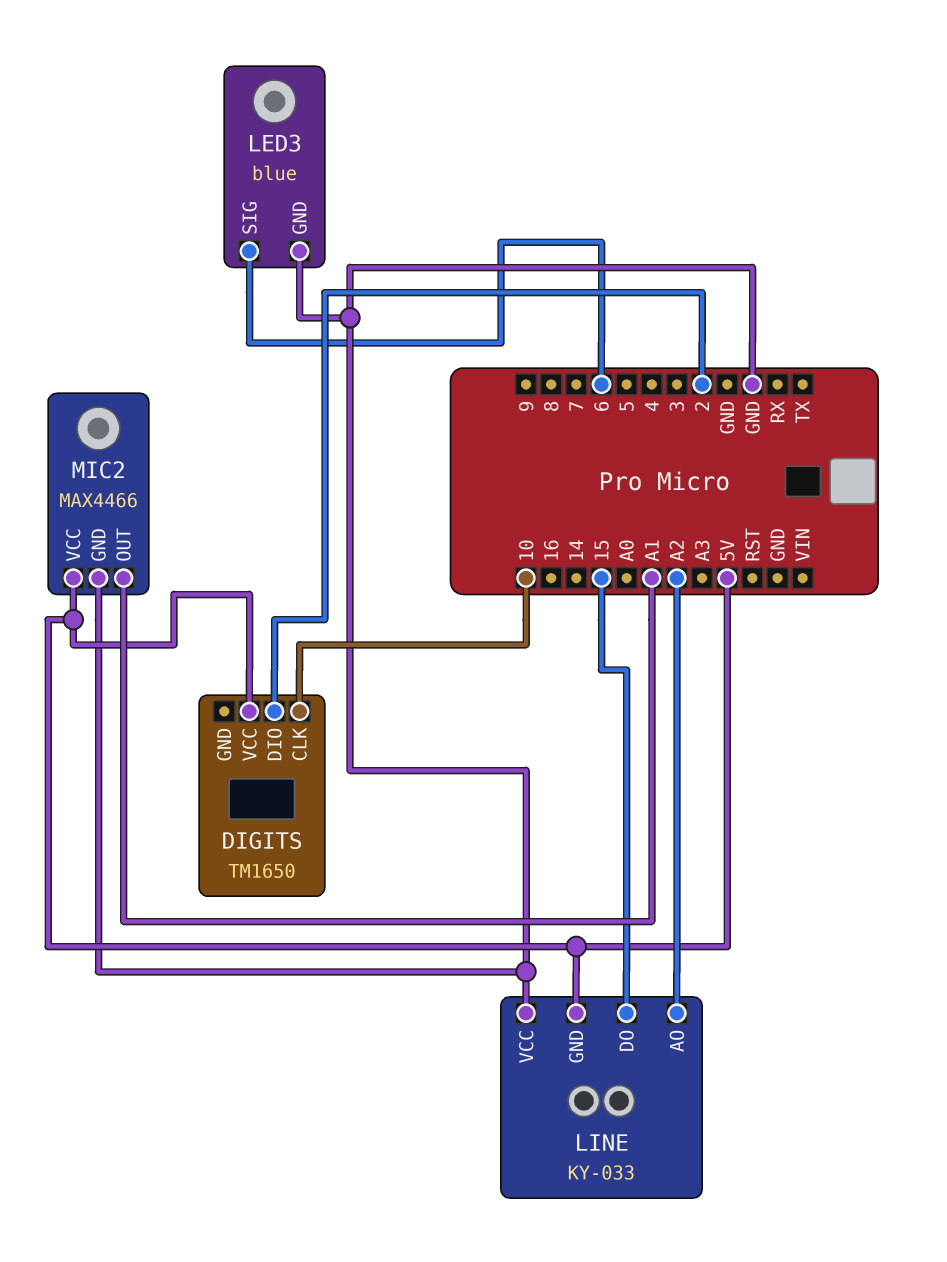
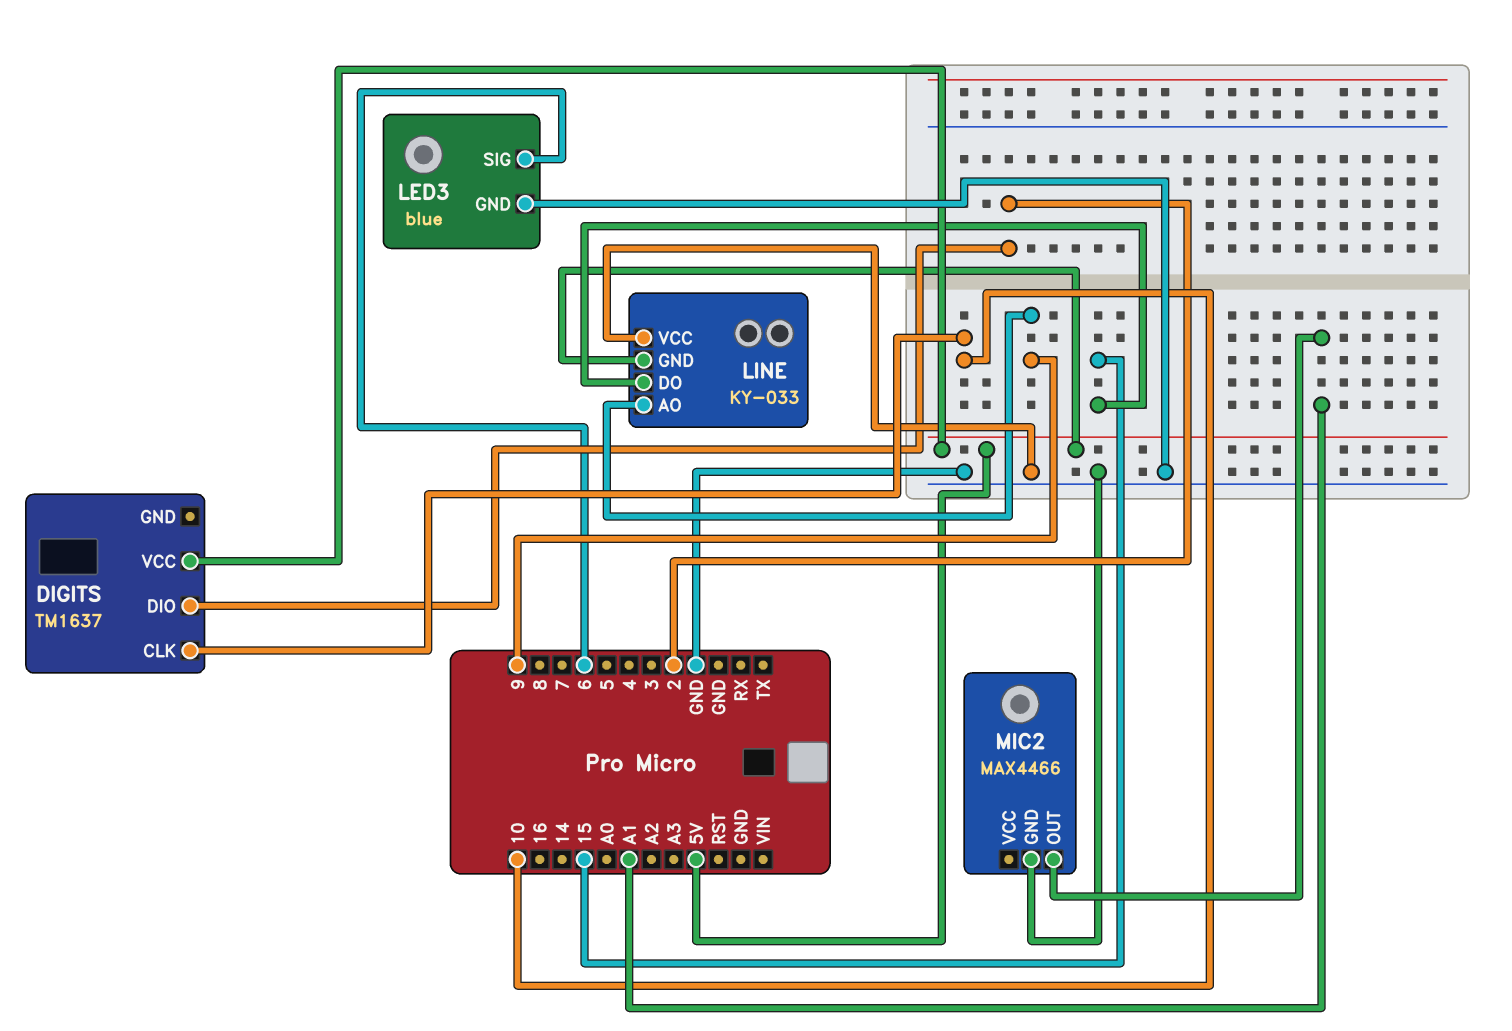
DIGITS: TM1650 -> TM1637
LINE pin AO: A2 -> 9
MIC2 pin VCC: 5V -> none

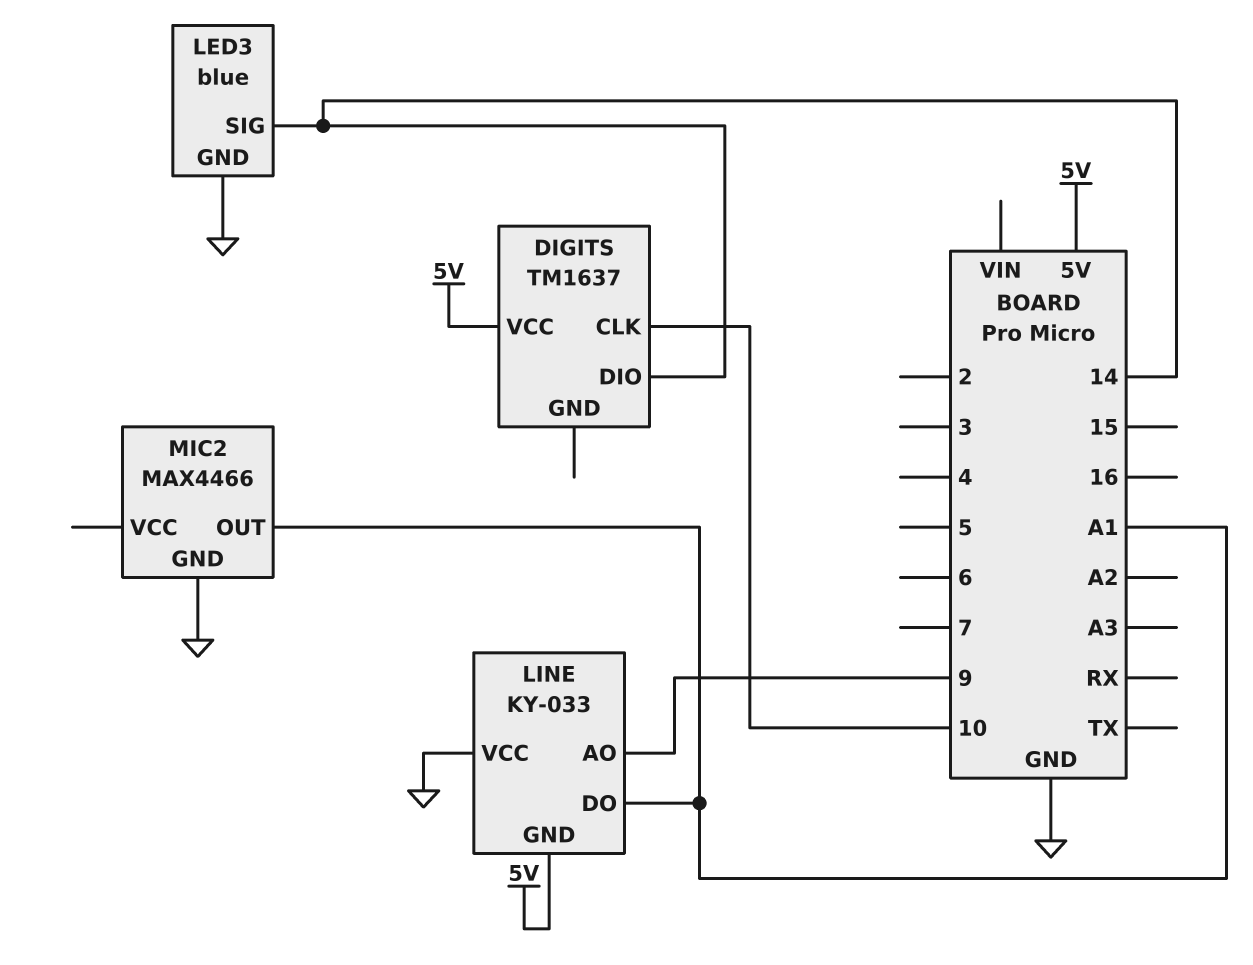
DIGITS pin DIO: 2 -> 14
LED3 pin SIG: 6 -> 14
LINE pin DO: 15 -> A1

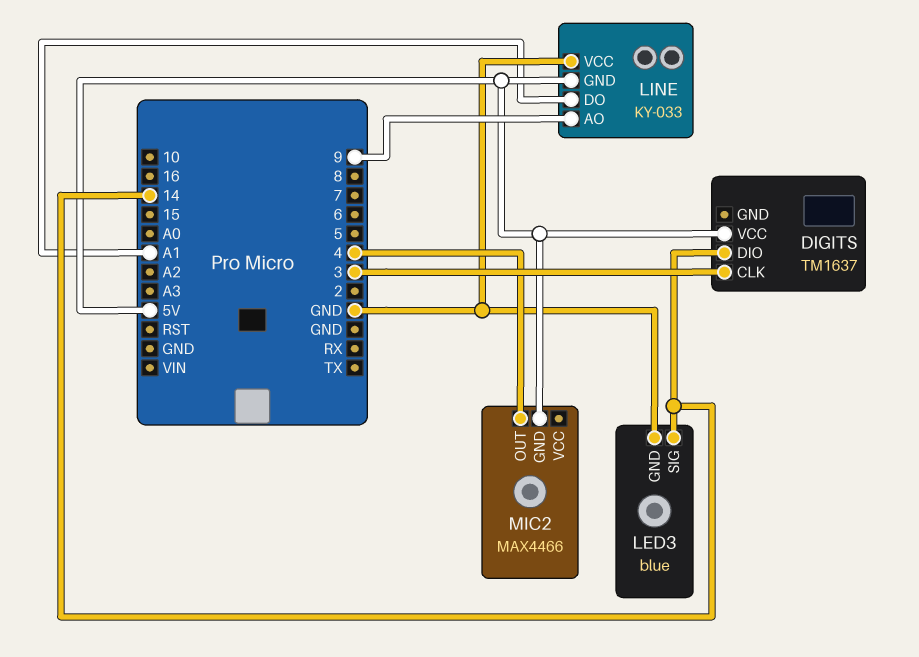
DIGITS pin CLK: 10 -> 3
MIC2 pin GND: GND -> 5V
MIC2 pin OUT: A1 -> 4

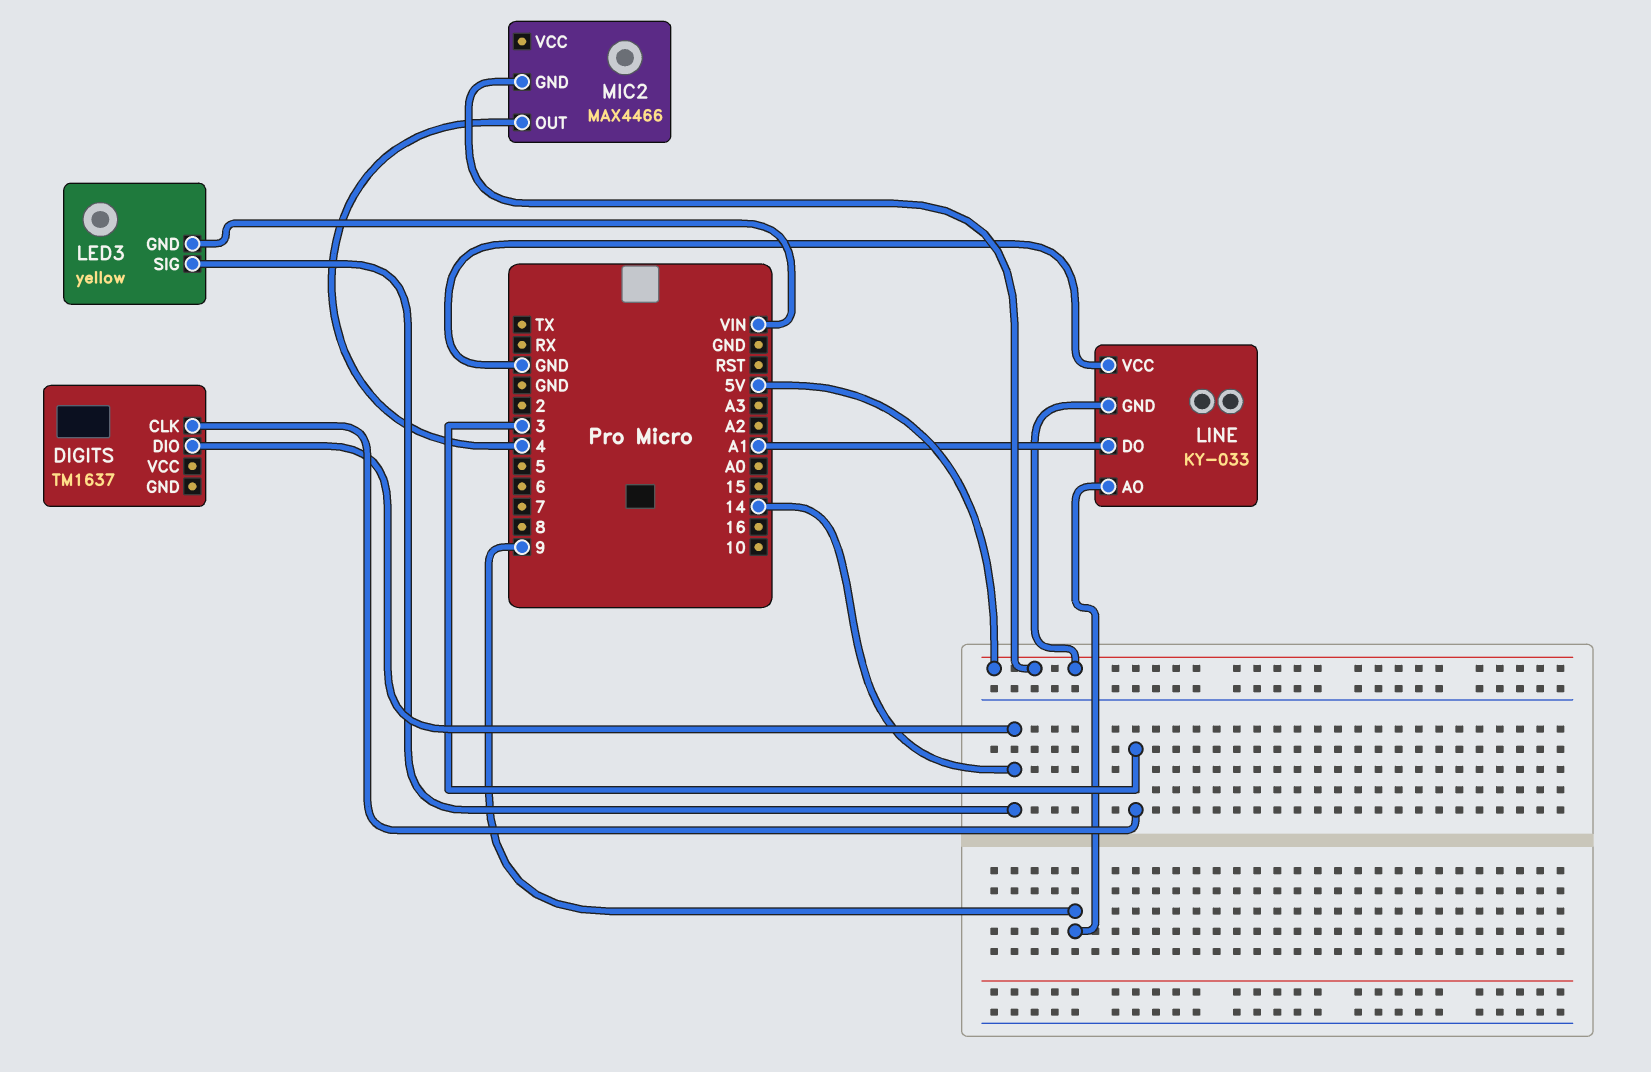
DIGITS pin VCC: 5V -> none
LED3: blue -> yellow
LED3 pin GND: GND -> VIN

